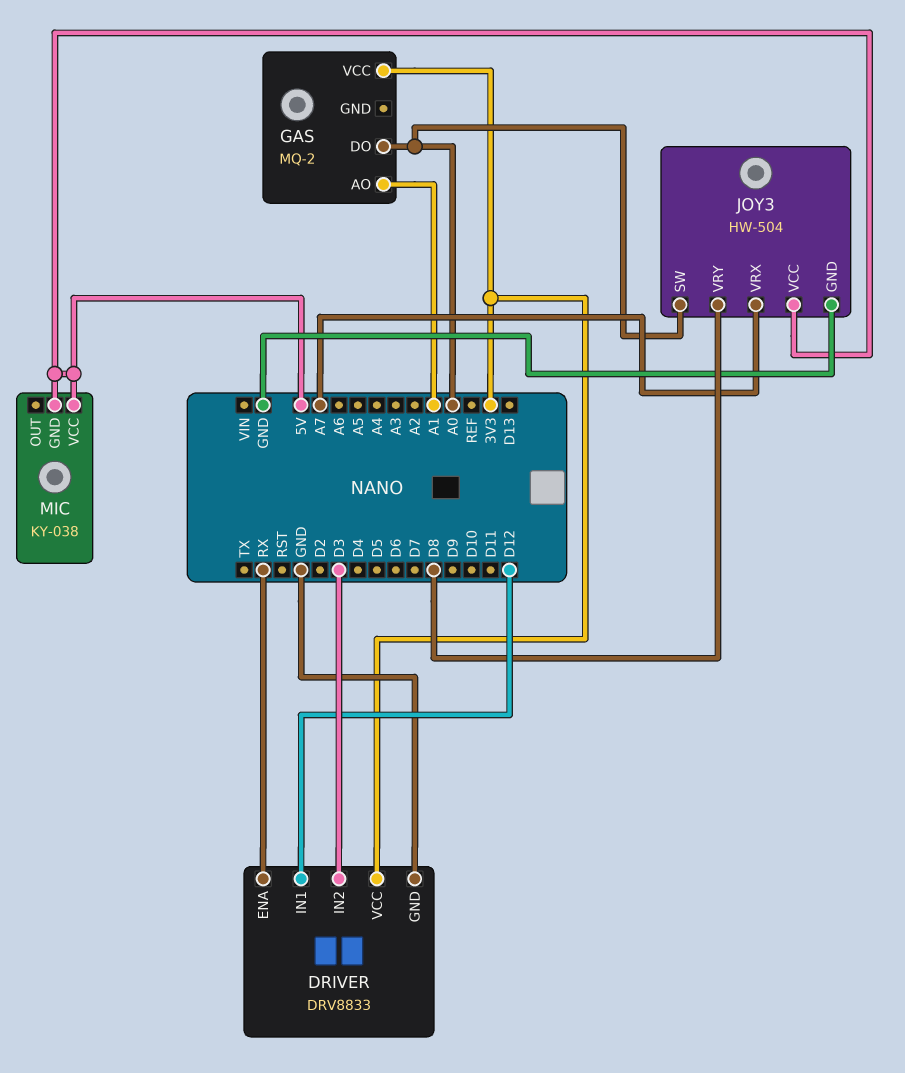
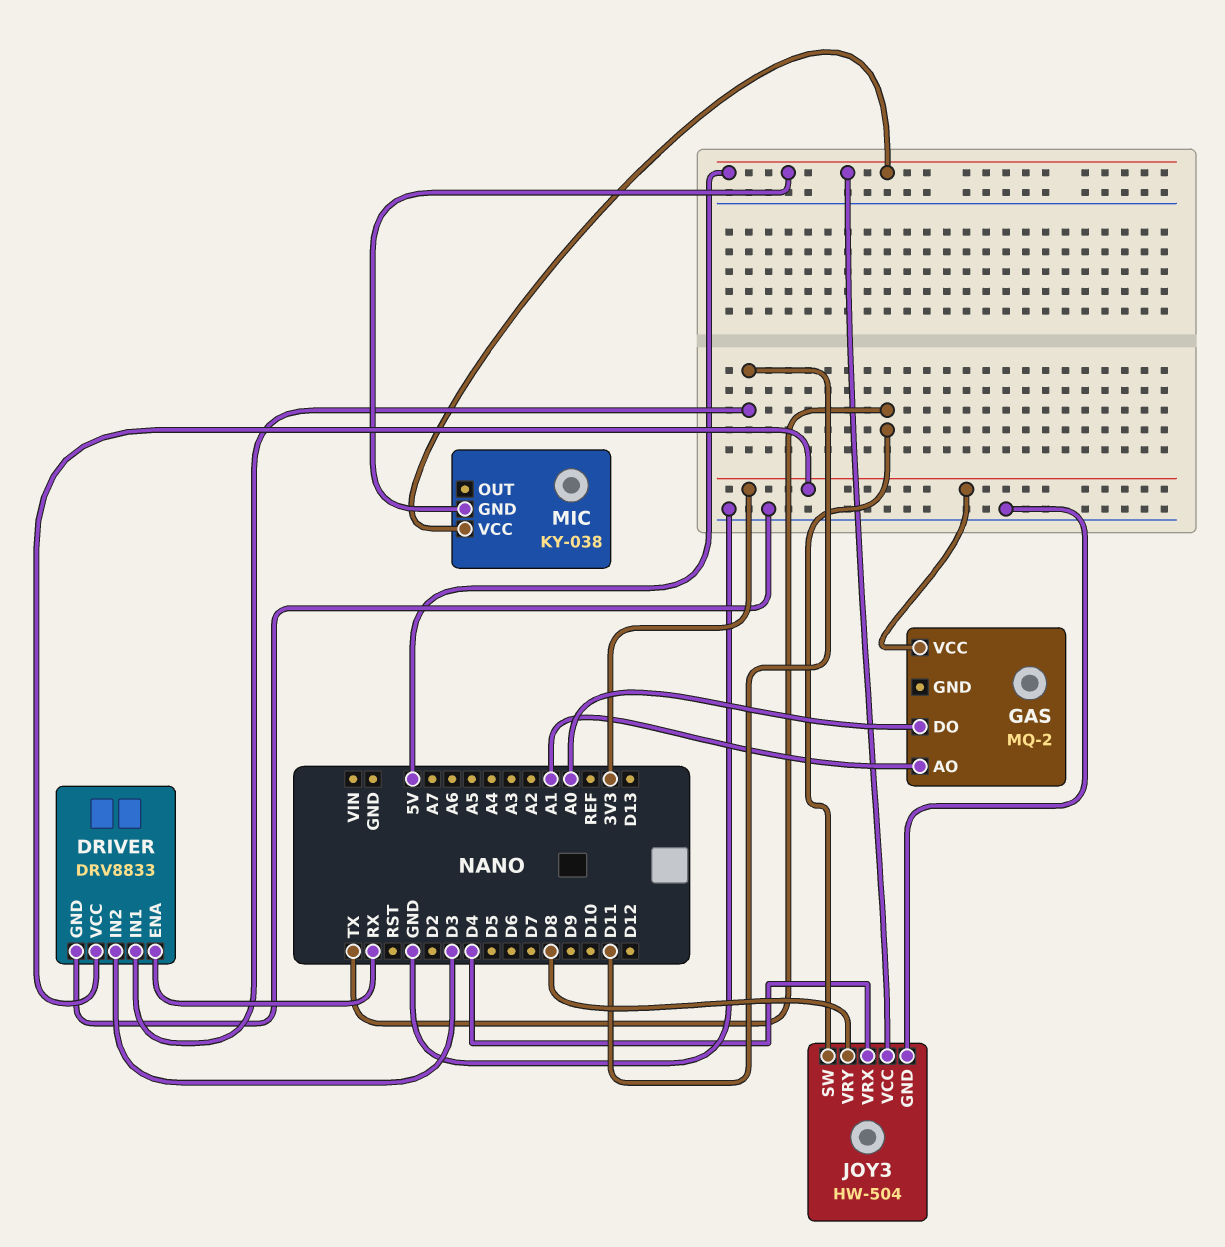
DRIVER pin IN1: D12 -> D11
JOY3 pin SW: A0 -> TX
JOY3 pin VRX: A7 -> D4

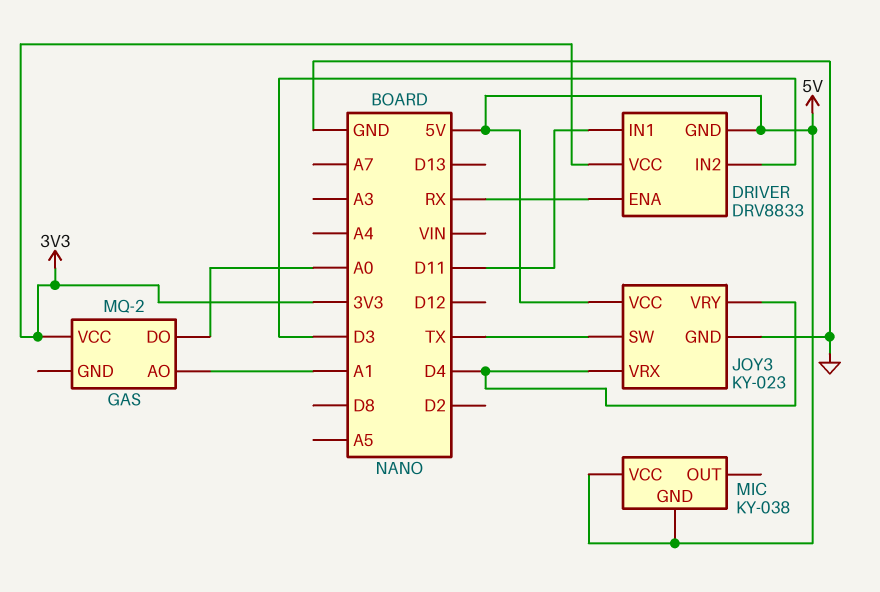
DRIVER pin GND: GND -> 5V
JOY3: HW-504 -> KY-023
JOY3 pin VRY: D8 -> D4

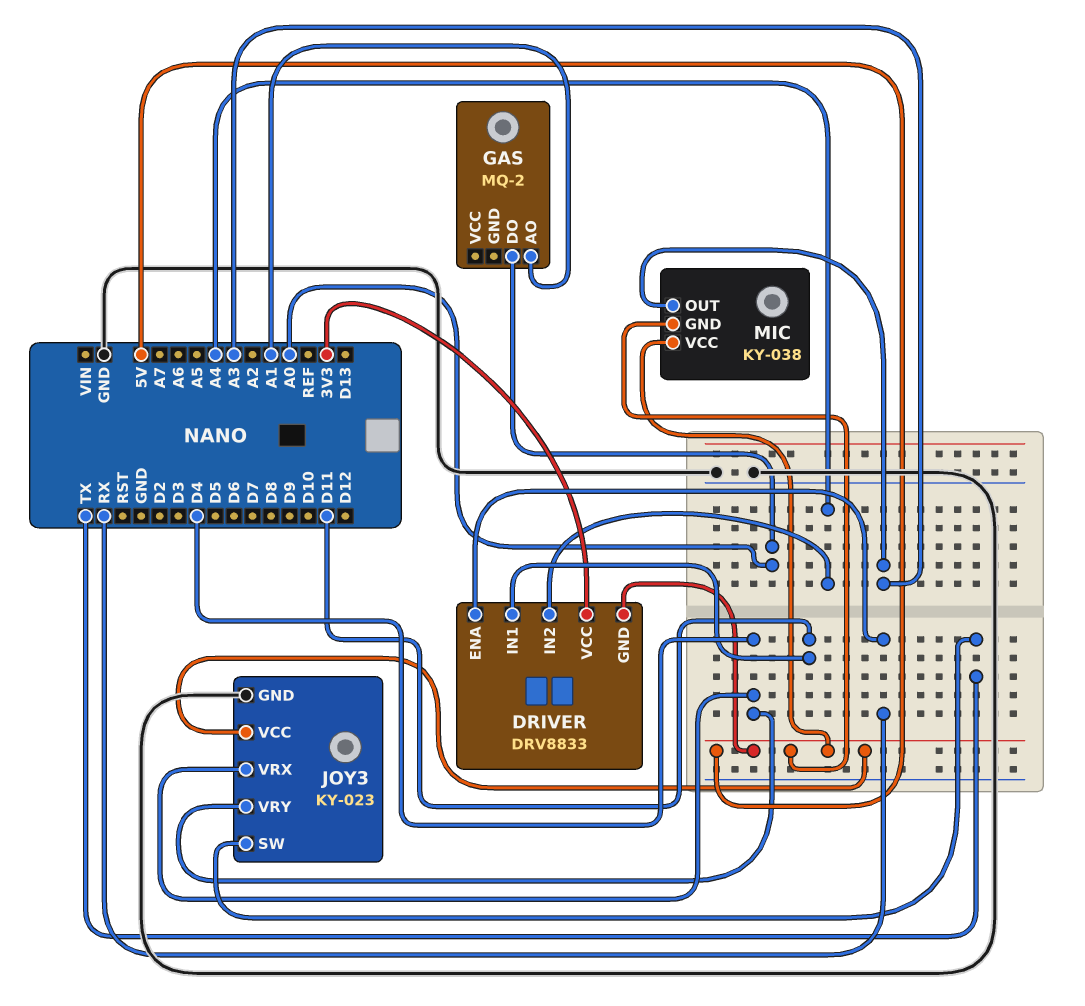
DRIVER pin IN2: D3 -> A4
GAS pin VCC: 3V3 -> none
MIC pin OUT: none -> A3

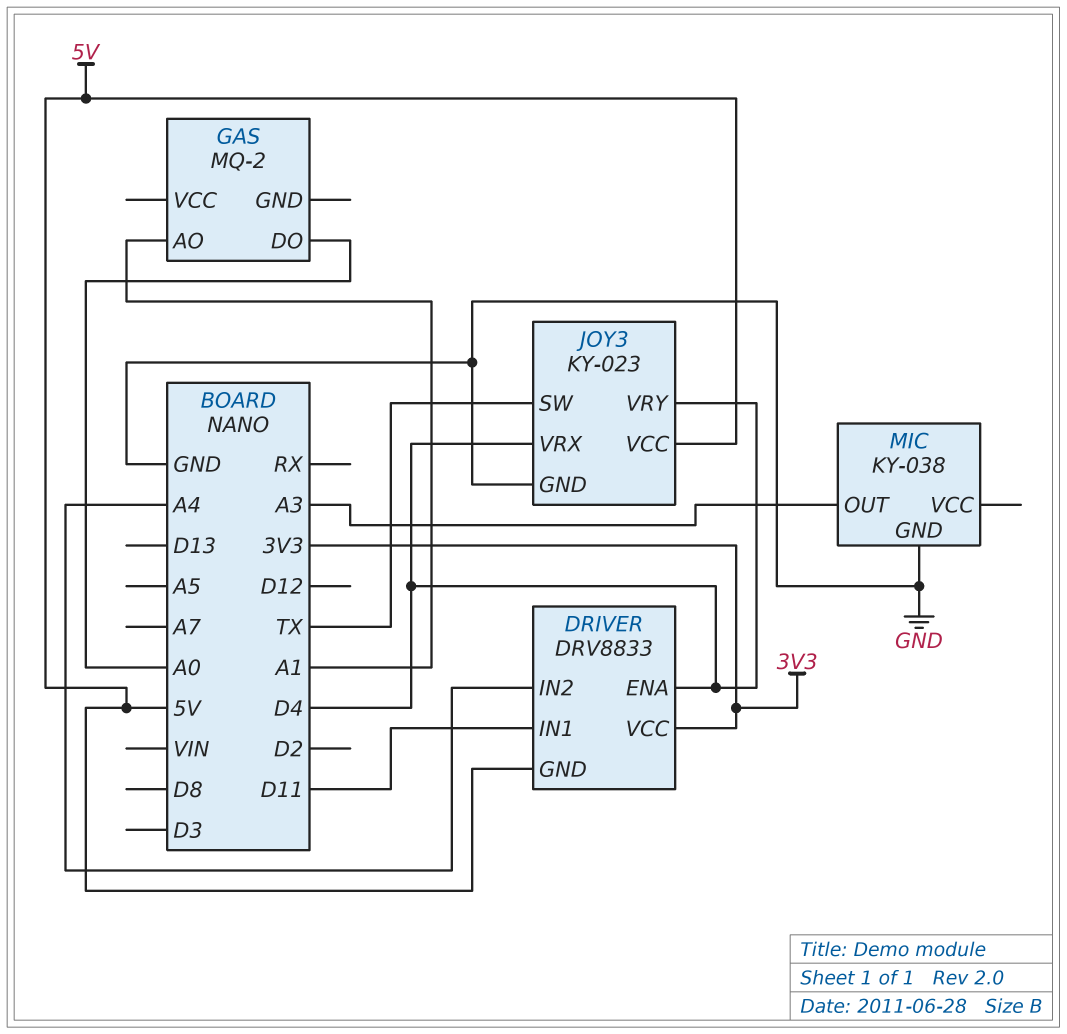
DRIVER pin ENA: RX -> D4
MIC pin GND: 5V -> GND
MIC pin VCC: 5V -> none

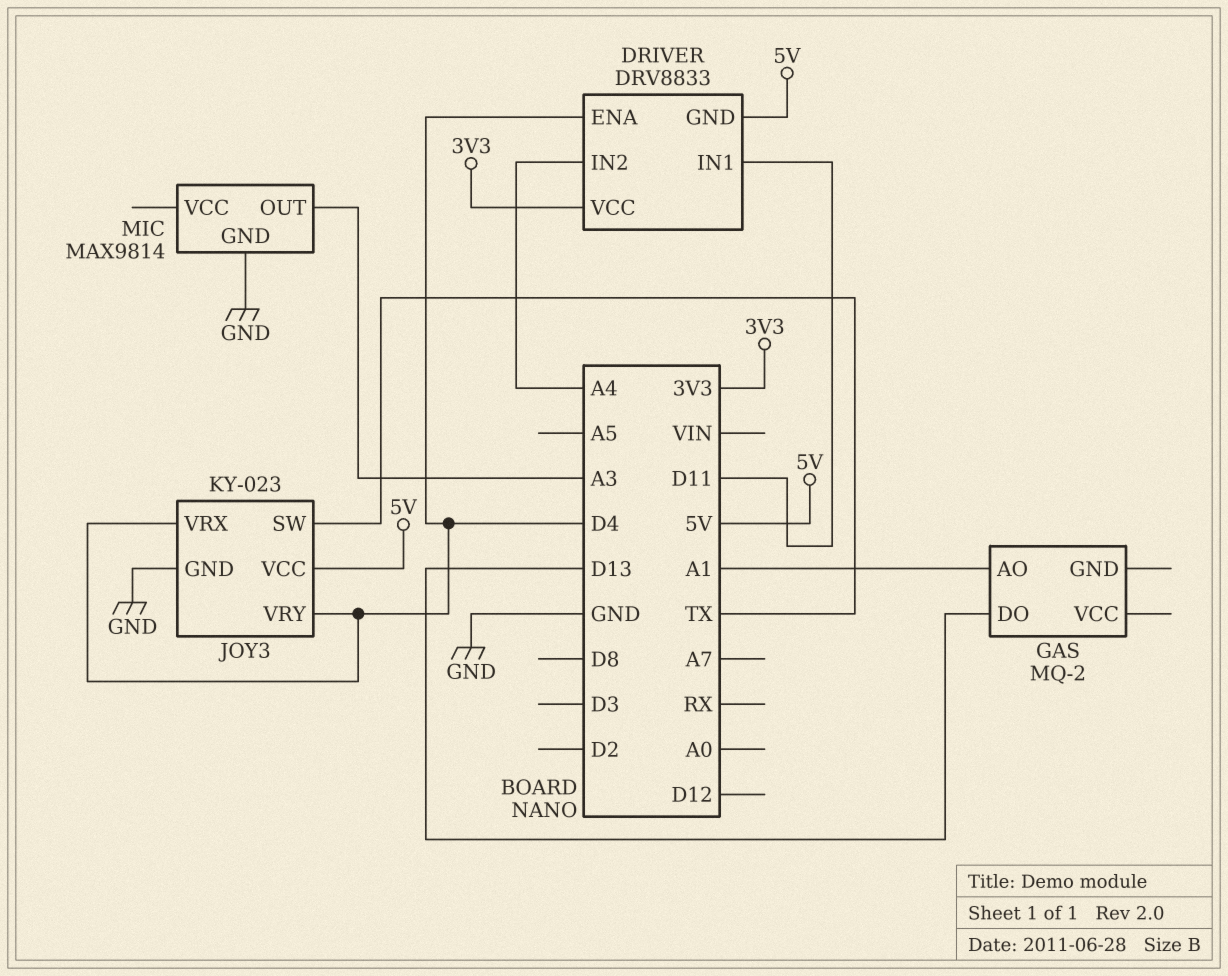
GAS pin DO: A0 -> D13
MIC: KY-038 -> MAX9814

